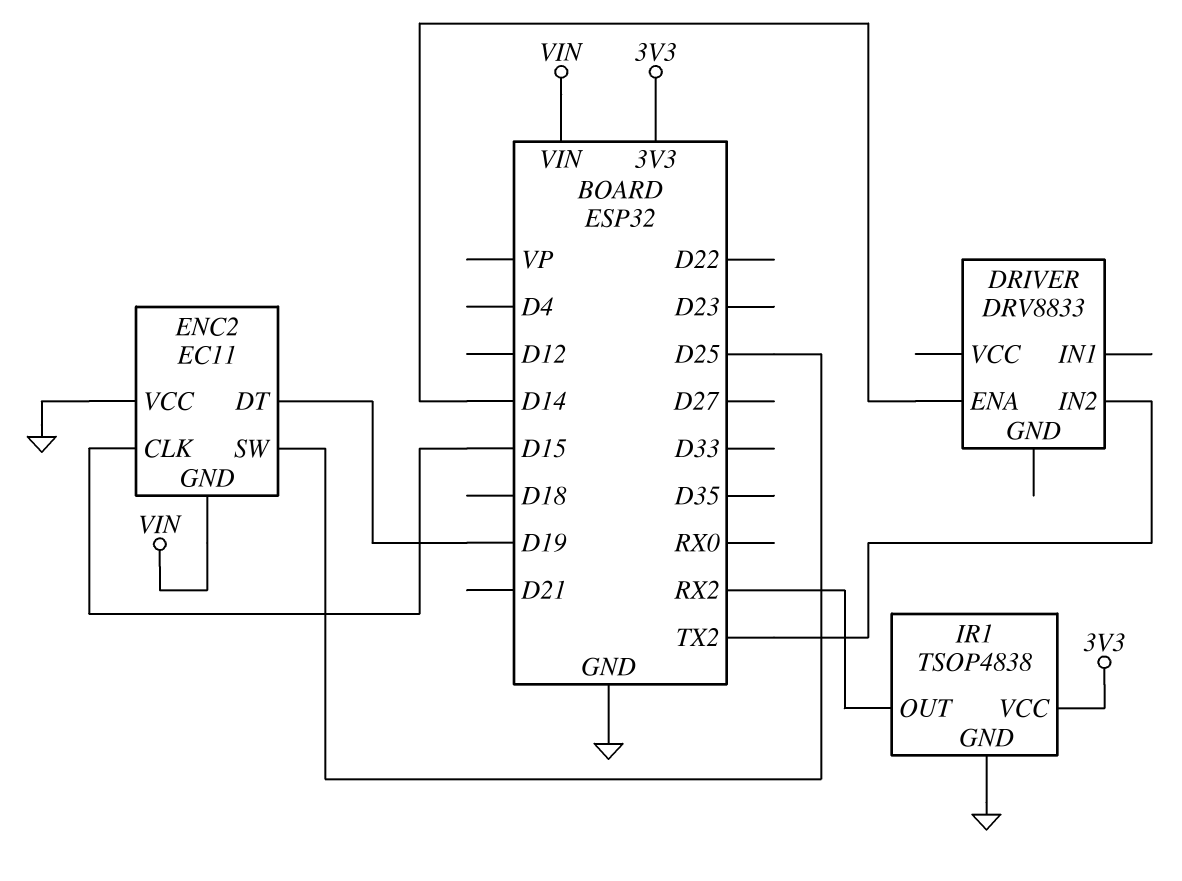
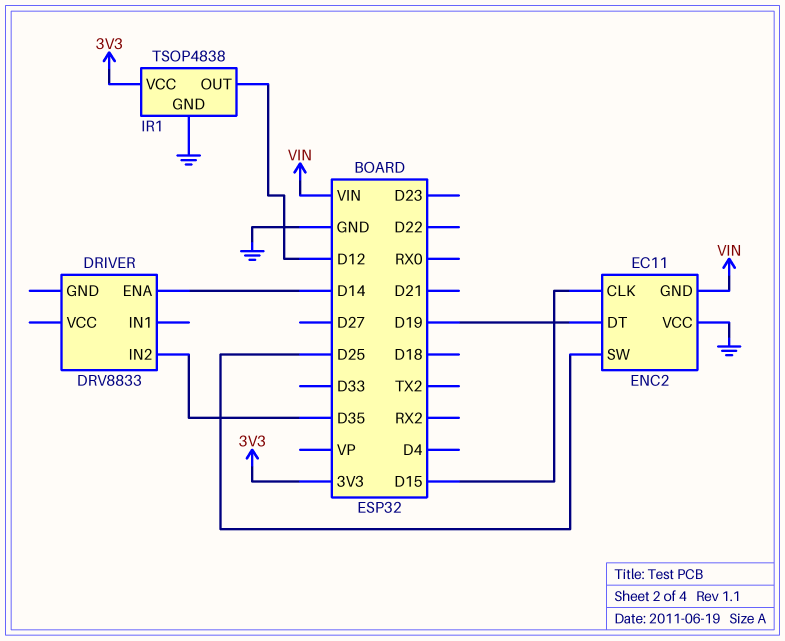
DRIVER pin IN2: TX2 -> D35
IR1 pin OUT: RX2 -> D12

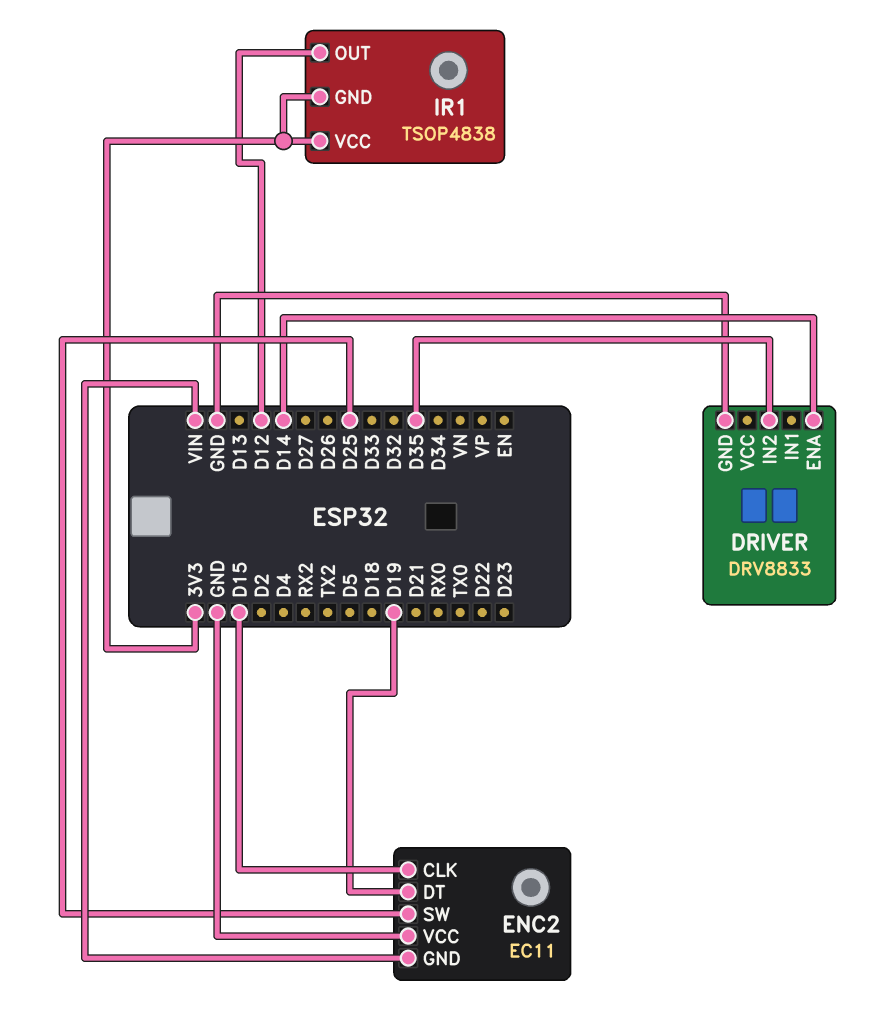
DRIVER pin GND: none -> GND
IR1 pin GND: GND -> 3V3

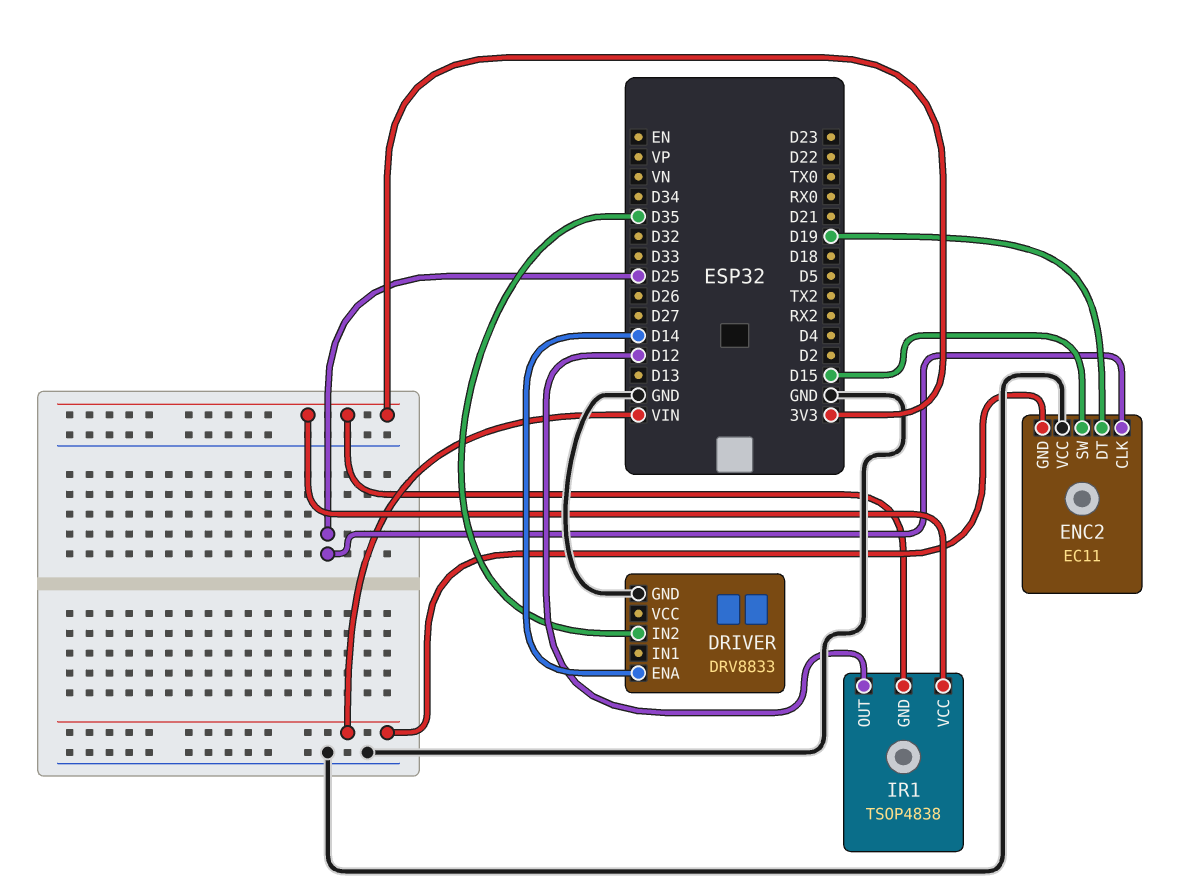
ENC2 pin CLK: D15 -> D25
ENC2 pin SW: D25 -> D15

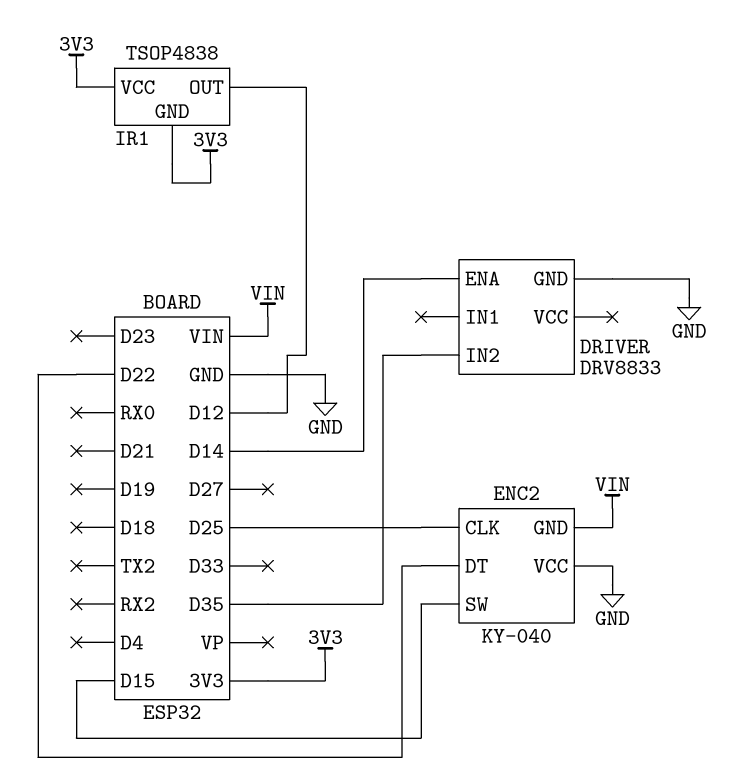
ENC2: EC11 -> KY-040
ENC2 pin DT: D19 -> D22

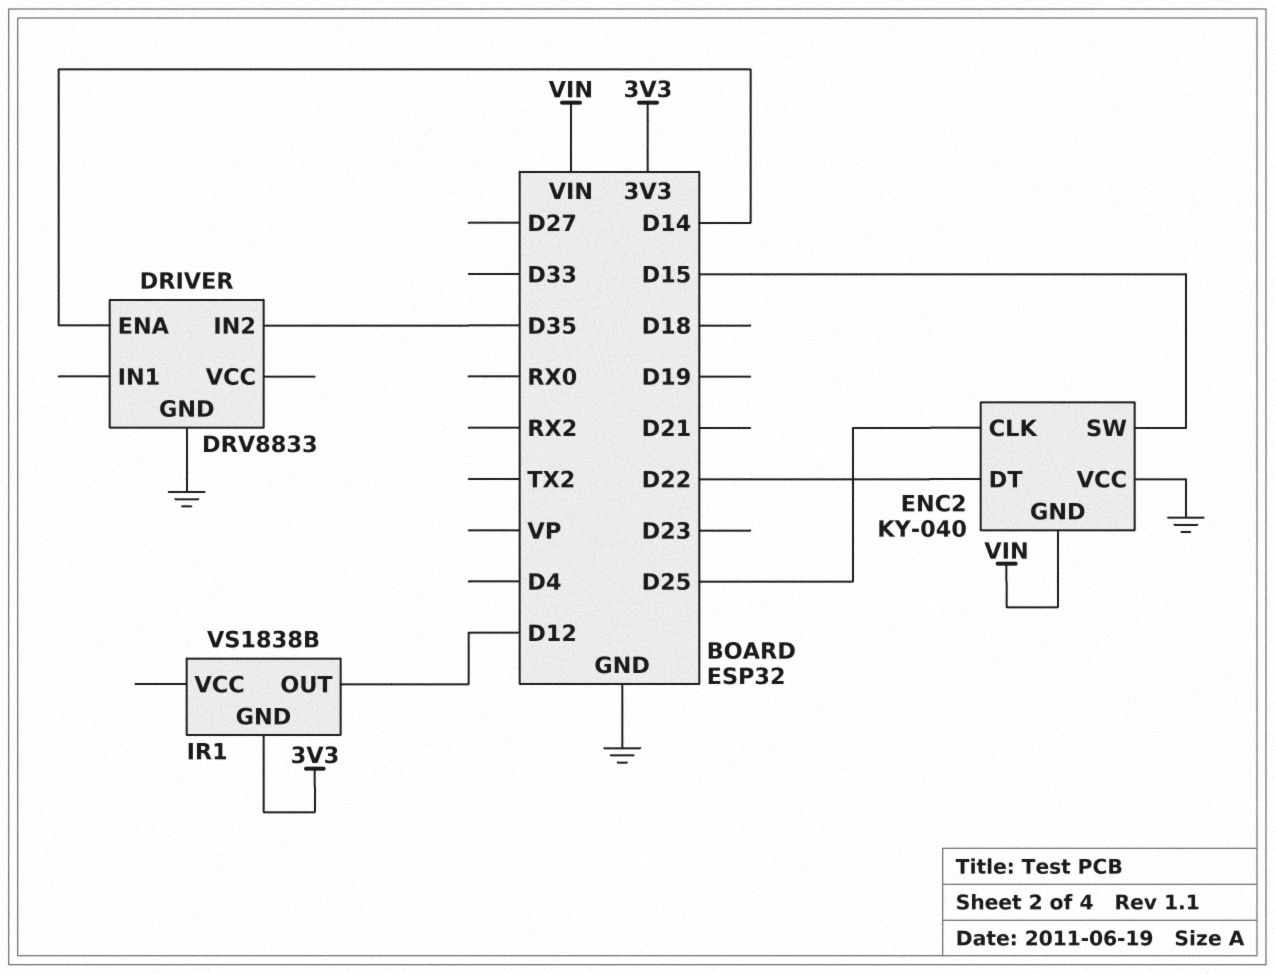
IR1: TSOP4838 -> VS1838B
IR1 pin VCC: 3V3 -> none

